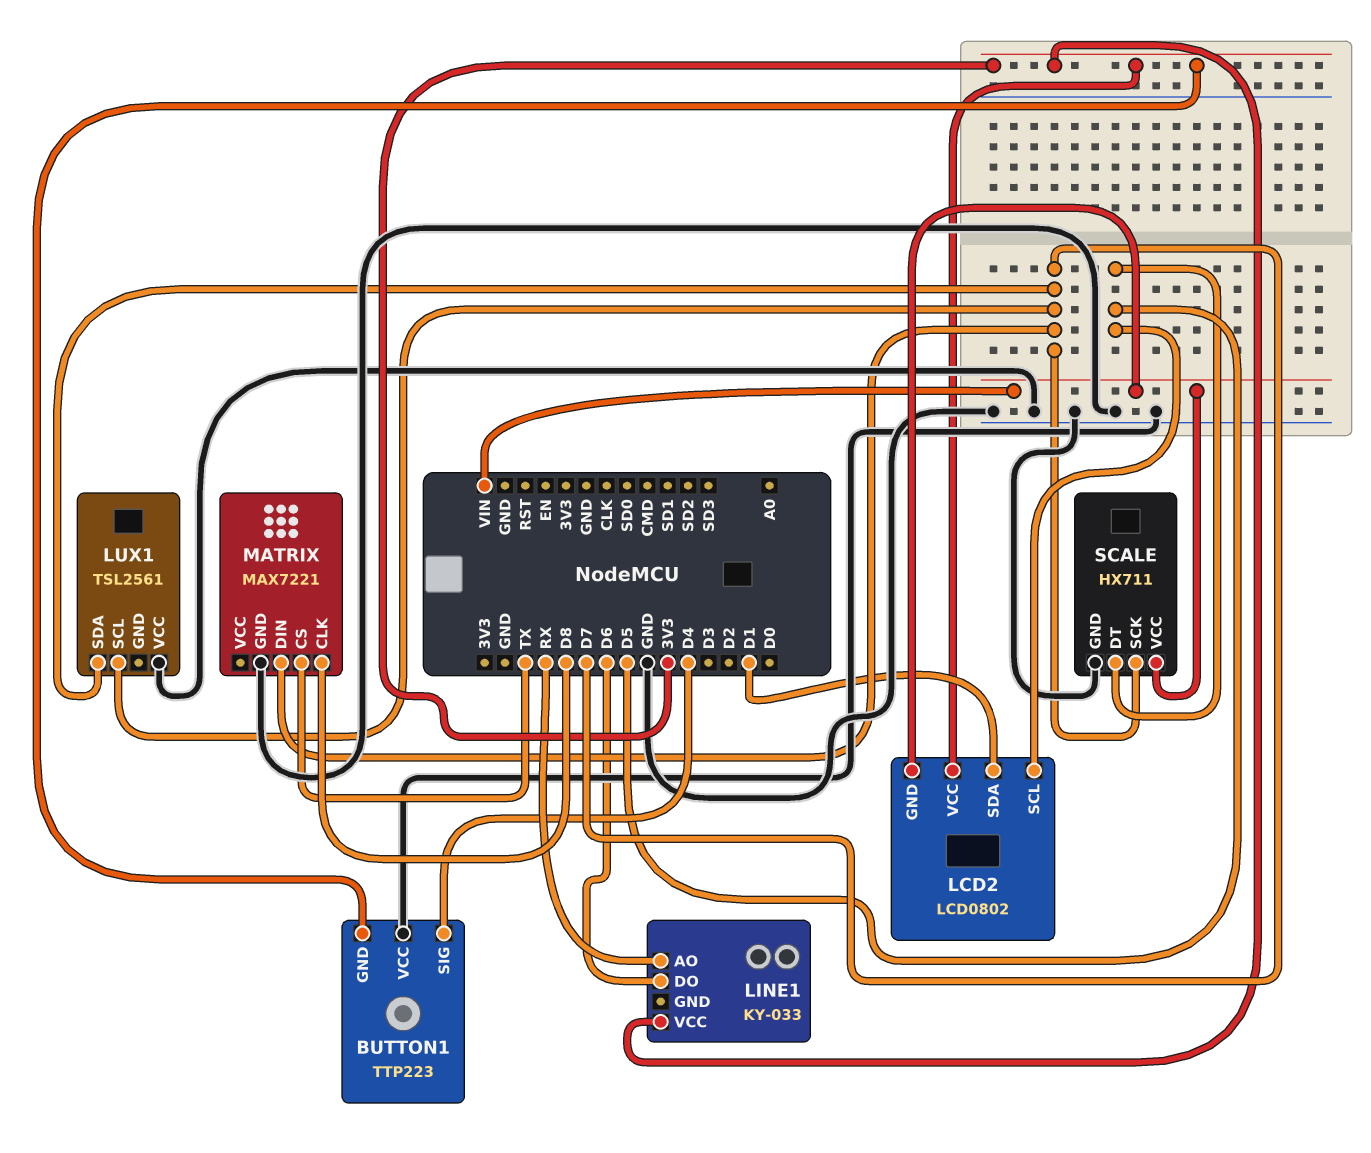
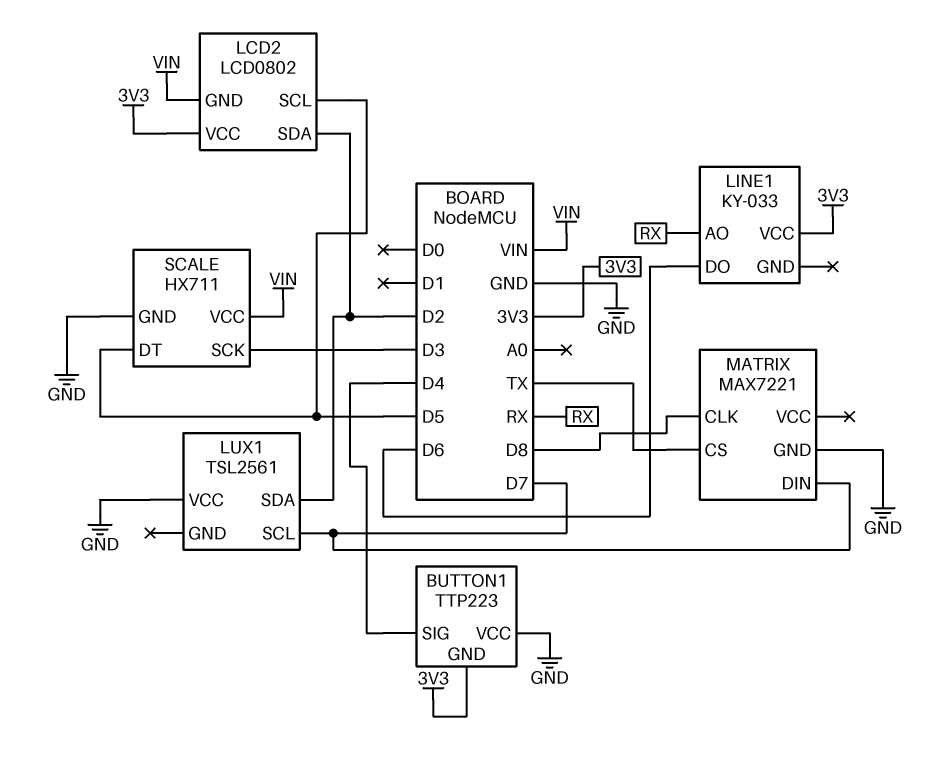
LCD2 pin SDA: D1 -> D2
LUX1 pin SDA: D7 -> D2
SCALE pin SCK: D7 -> D3

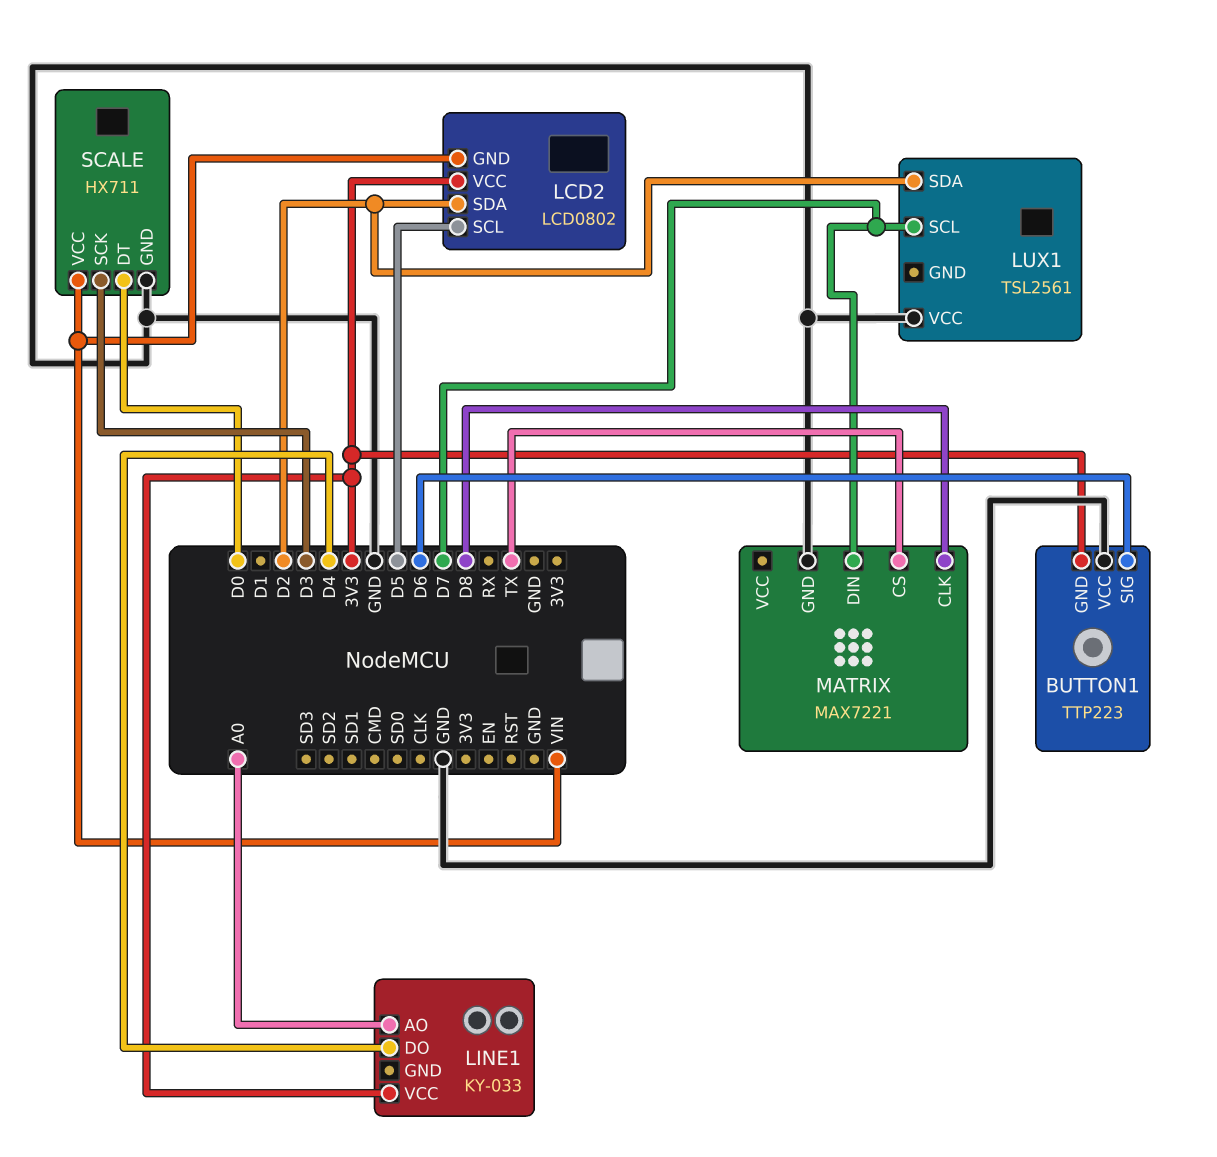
BUTTON1 pin SIG: D4 -> D6
LINE1 pin AO: RX -> A0
LINE1 pin DO: D6 -> D4
SCALE pin DT: D5 -> D0

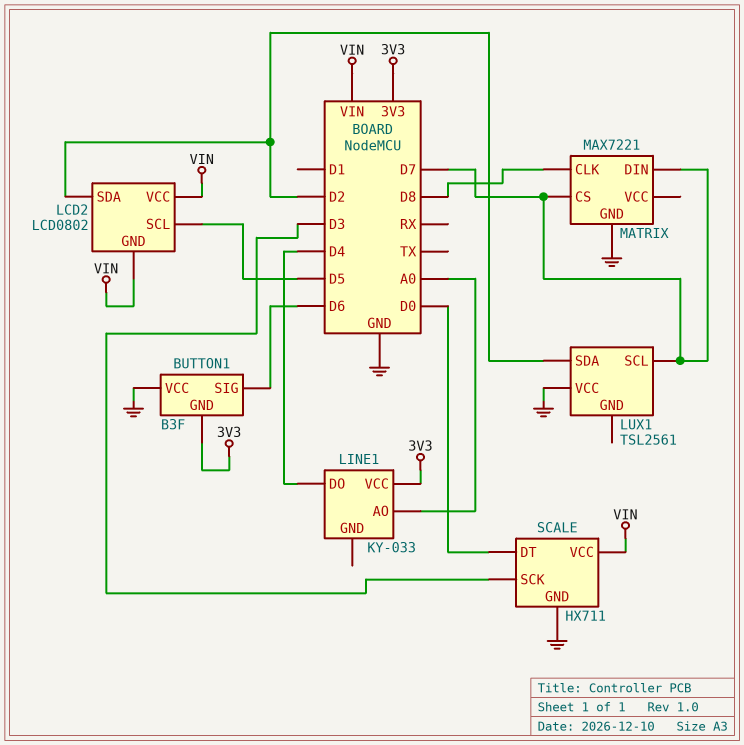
BUTTON1: TTP223 -> B3F
LCD2 pin VCC: 3V3 -> VIN
MATRIX pin CS: TX -> D7

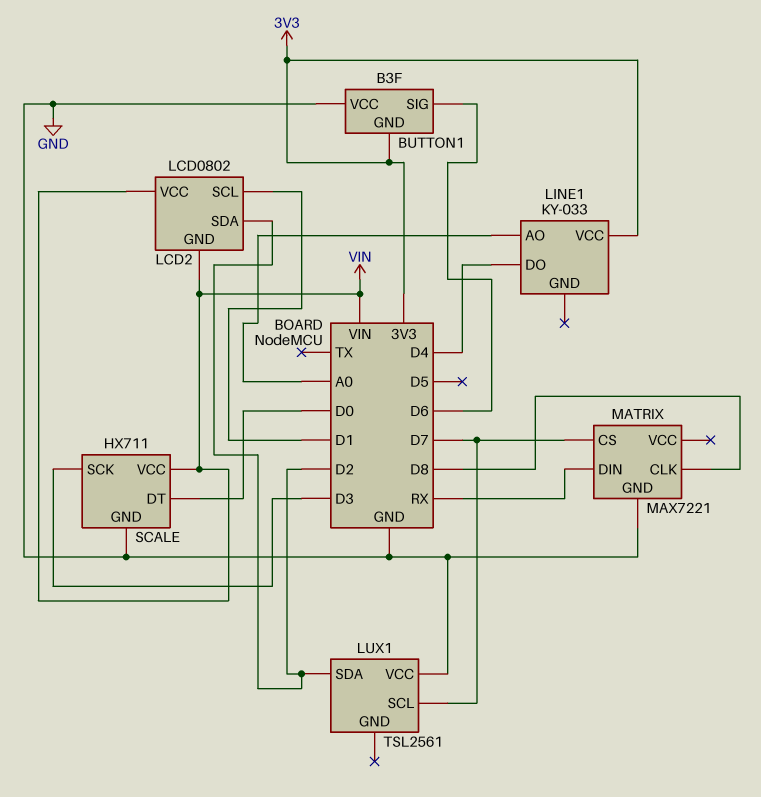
LCD2 pin SCL: D5 -> D1
MATRIX pin DIN: D7 -> RX

